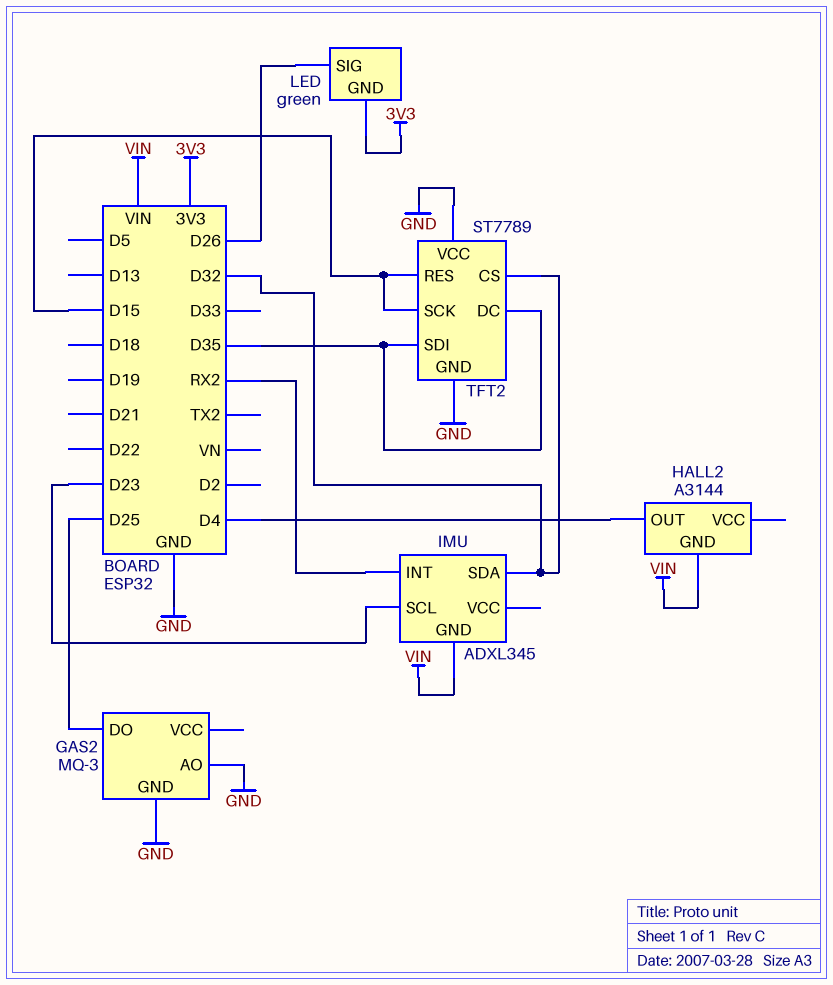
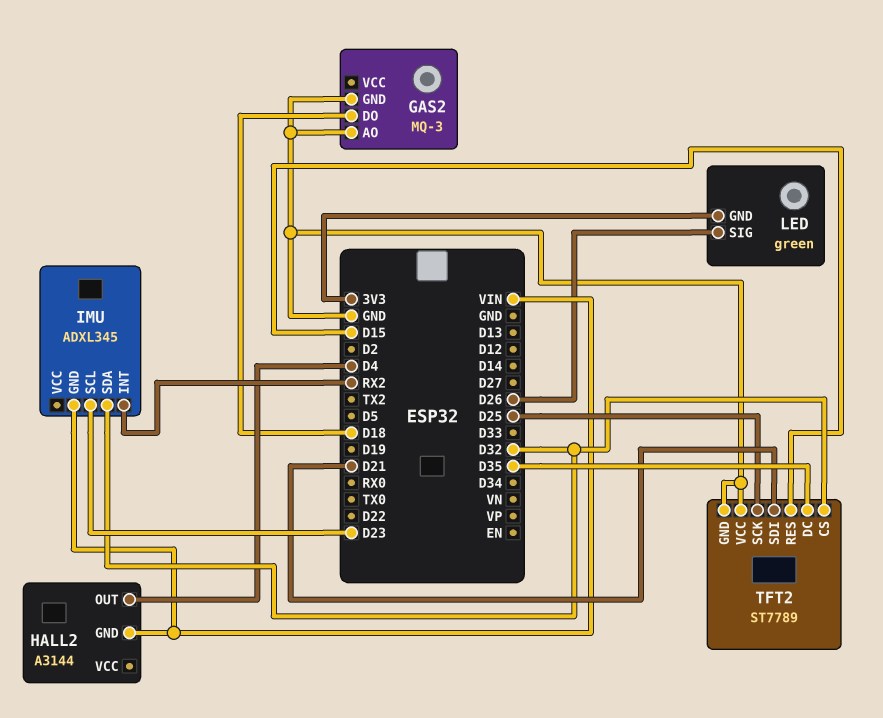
GAS2 pin DO: D25 -> D18
TFT2 pin SCK: D15 -> D25
TFT2 pin SDI: D35 -> D21

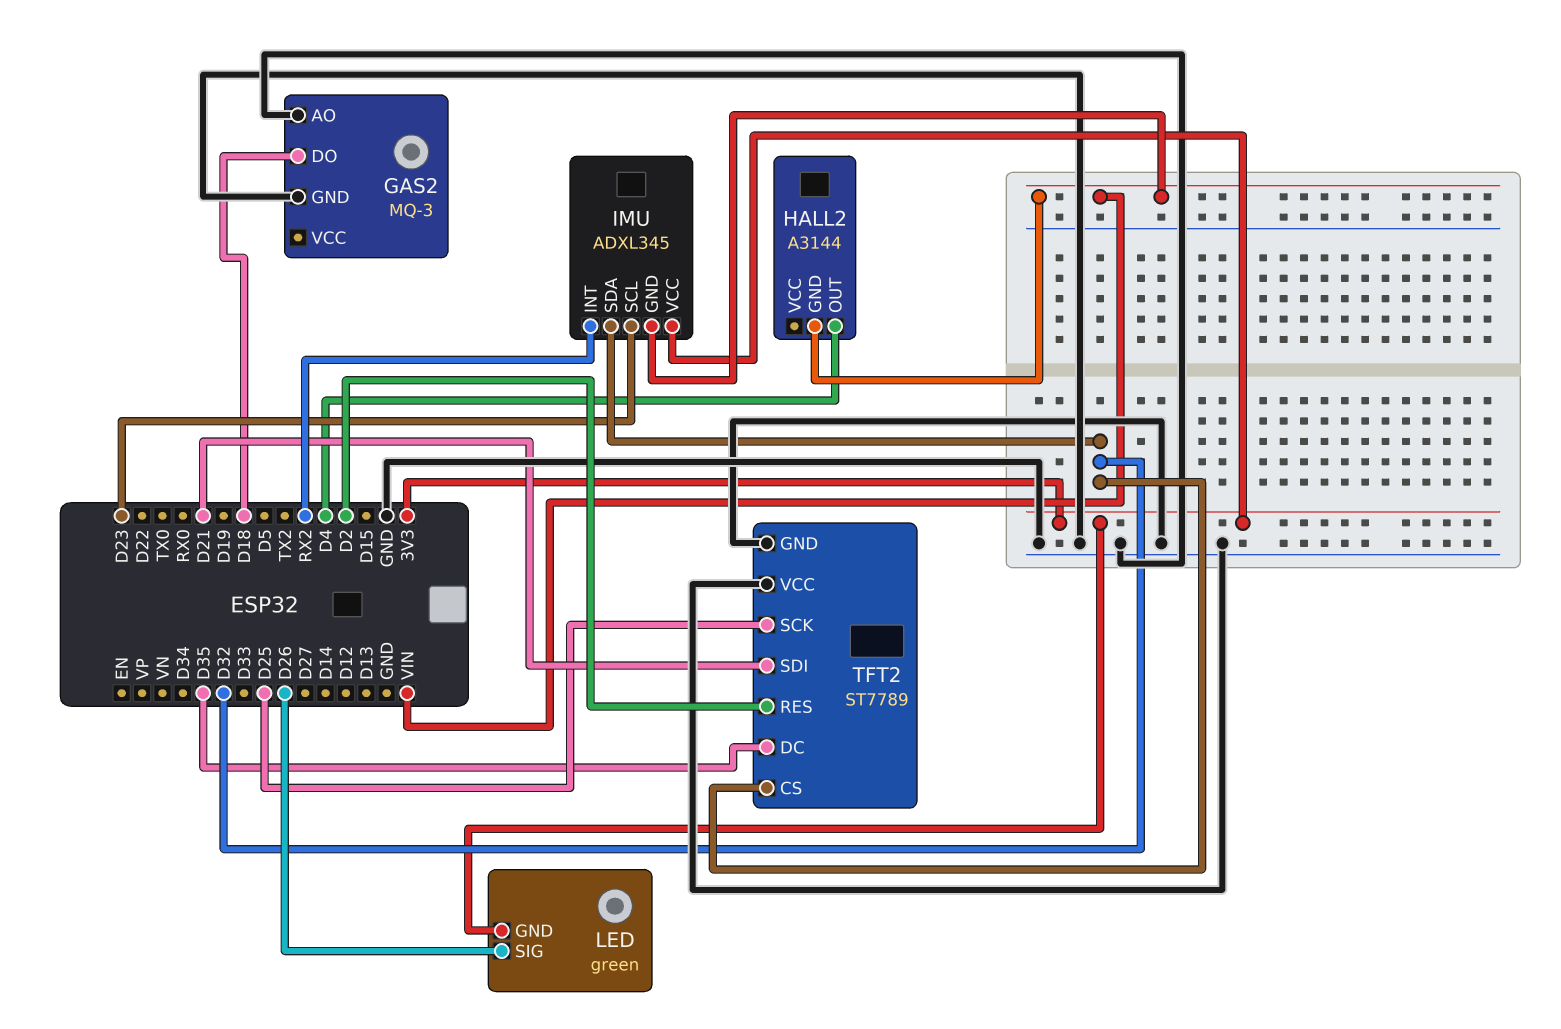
IMU pin VCC: none -> 3V3
TFT2 pin RES: D15 -> D2

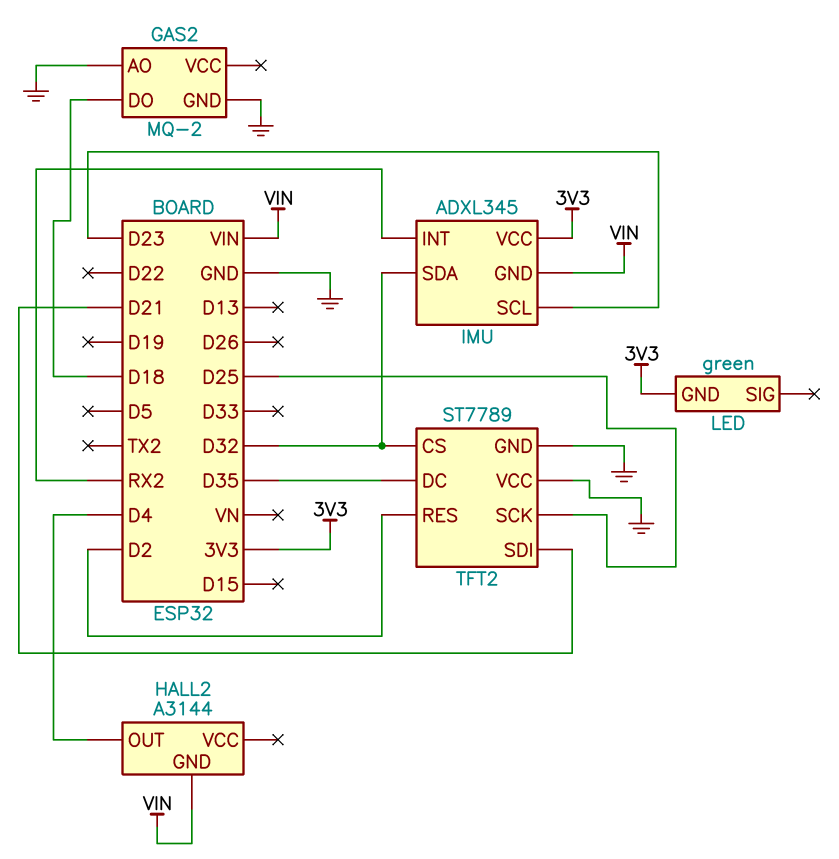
GAS2: MQ-3 -> MQ-2
LED pin SIG: D26 -> none

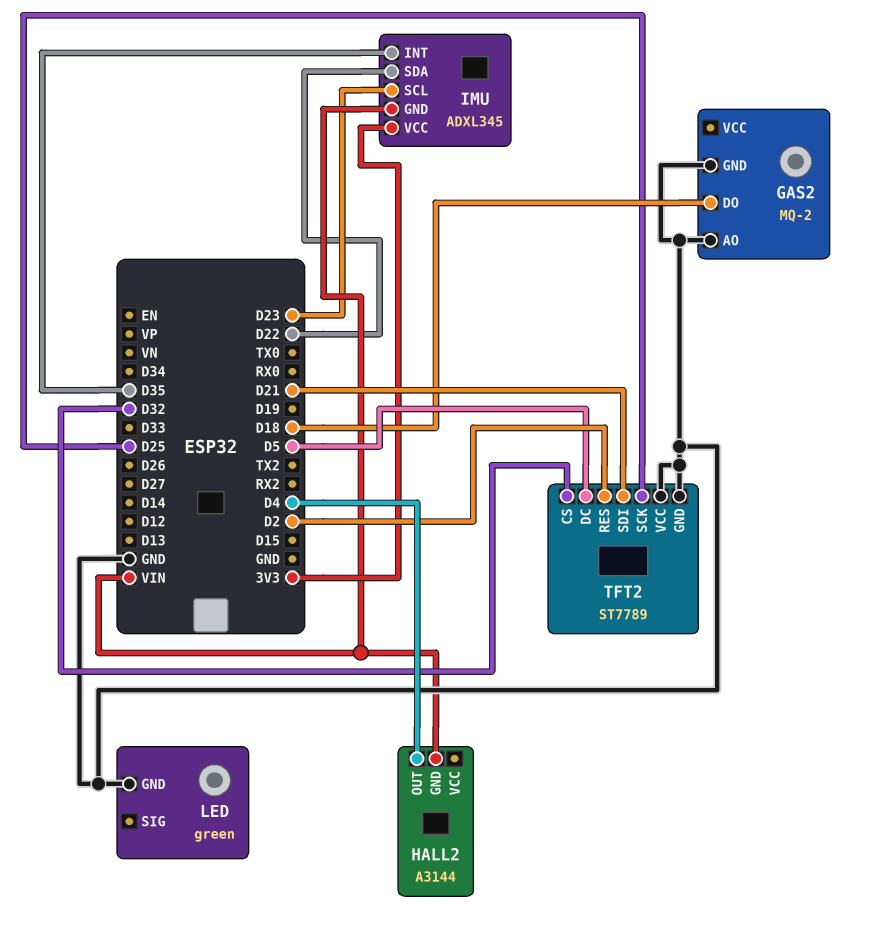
IMU pin INT: RX2 -> D35
IMU pin SDA: D32 -> D22
LED pin GND: 3V3 -> GND
TFT2 pin DC: D35 -> D5

